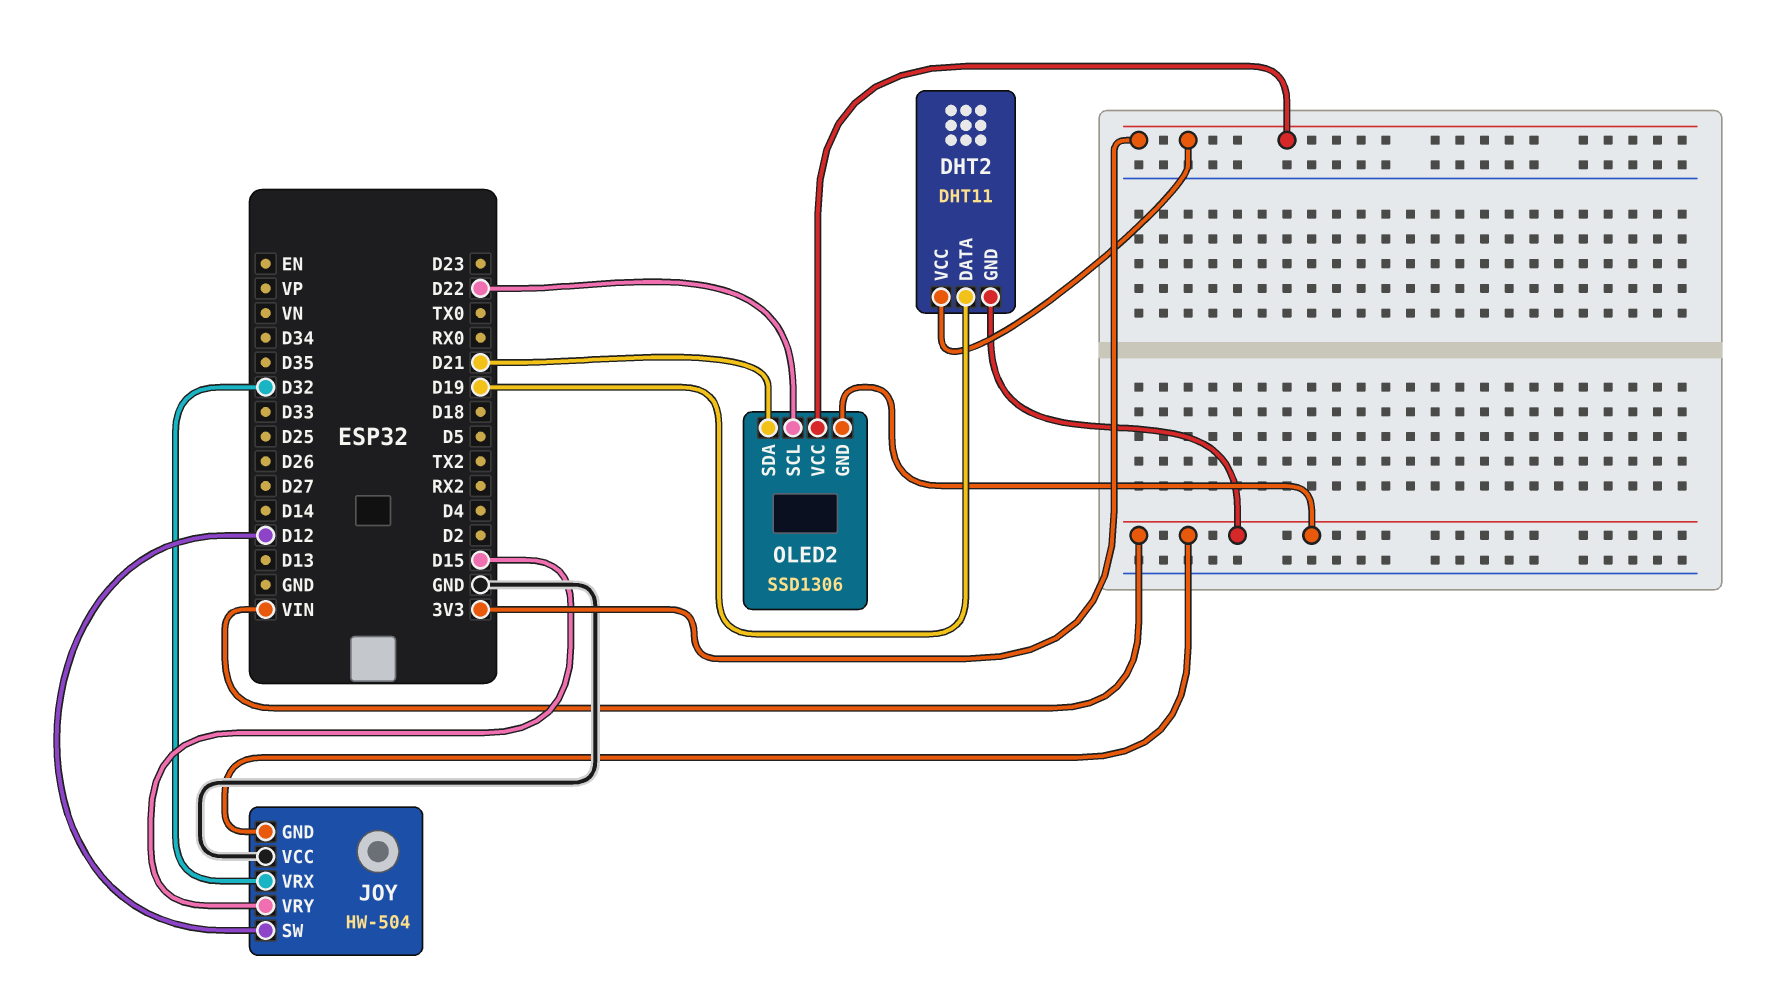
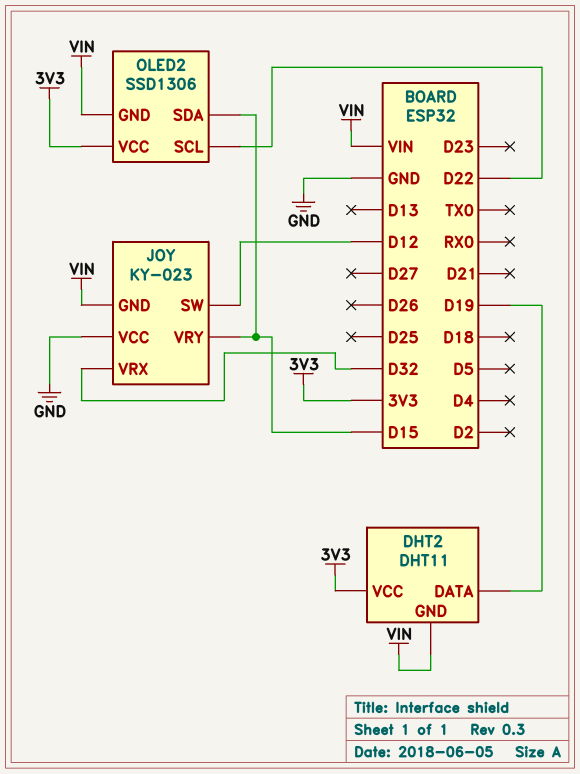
JOY: HW-504 -> KY-023
OLED2 pin SDA: D21 -> D15

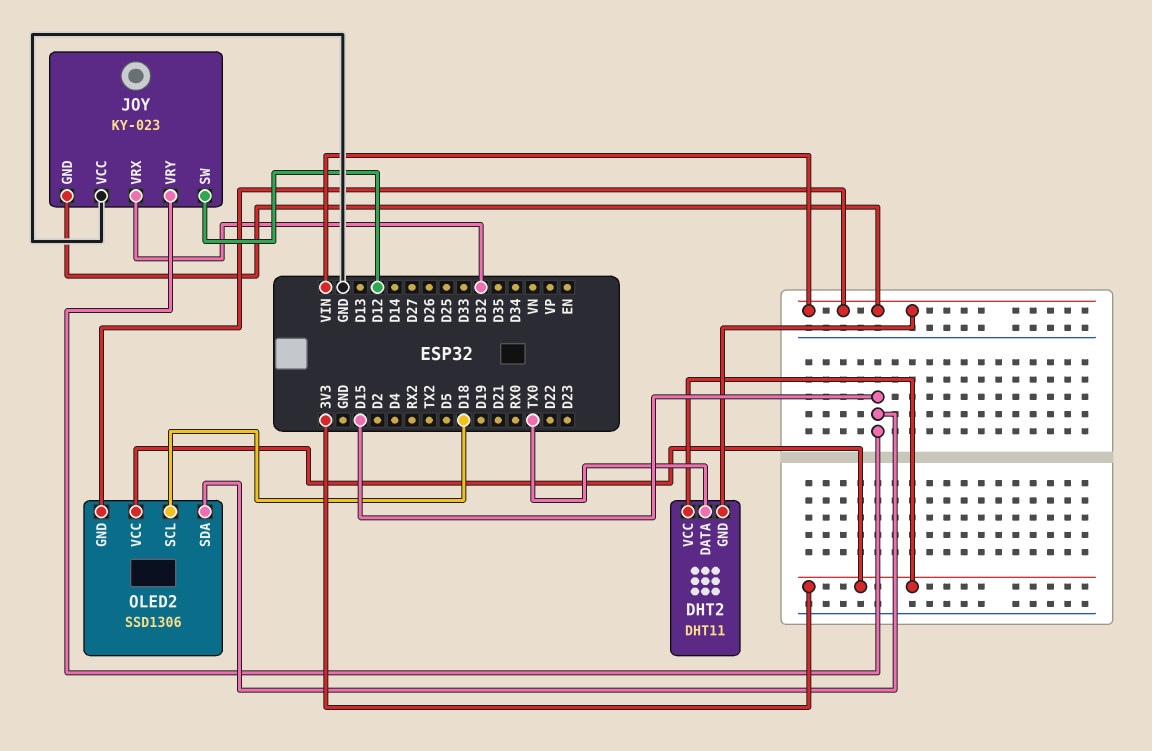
DHT2 pin DATA: D19 -> TX0
OLED2 pin SCL: D22 -> D18

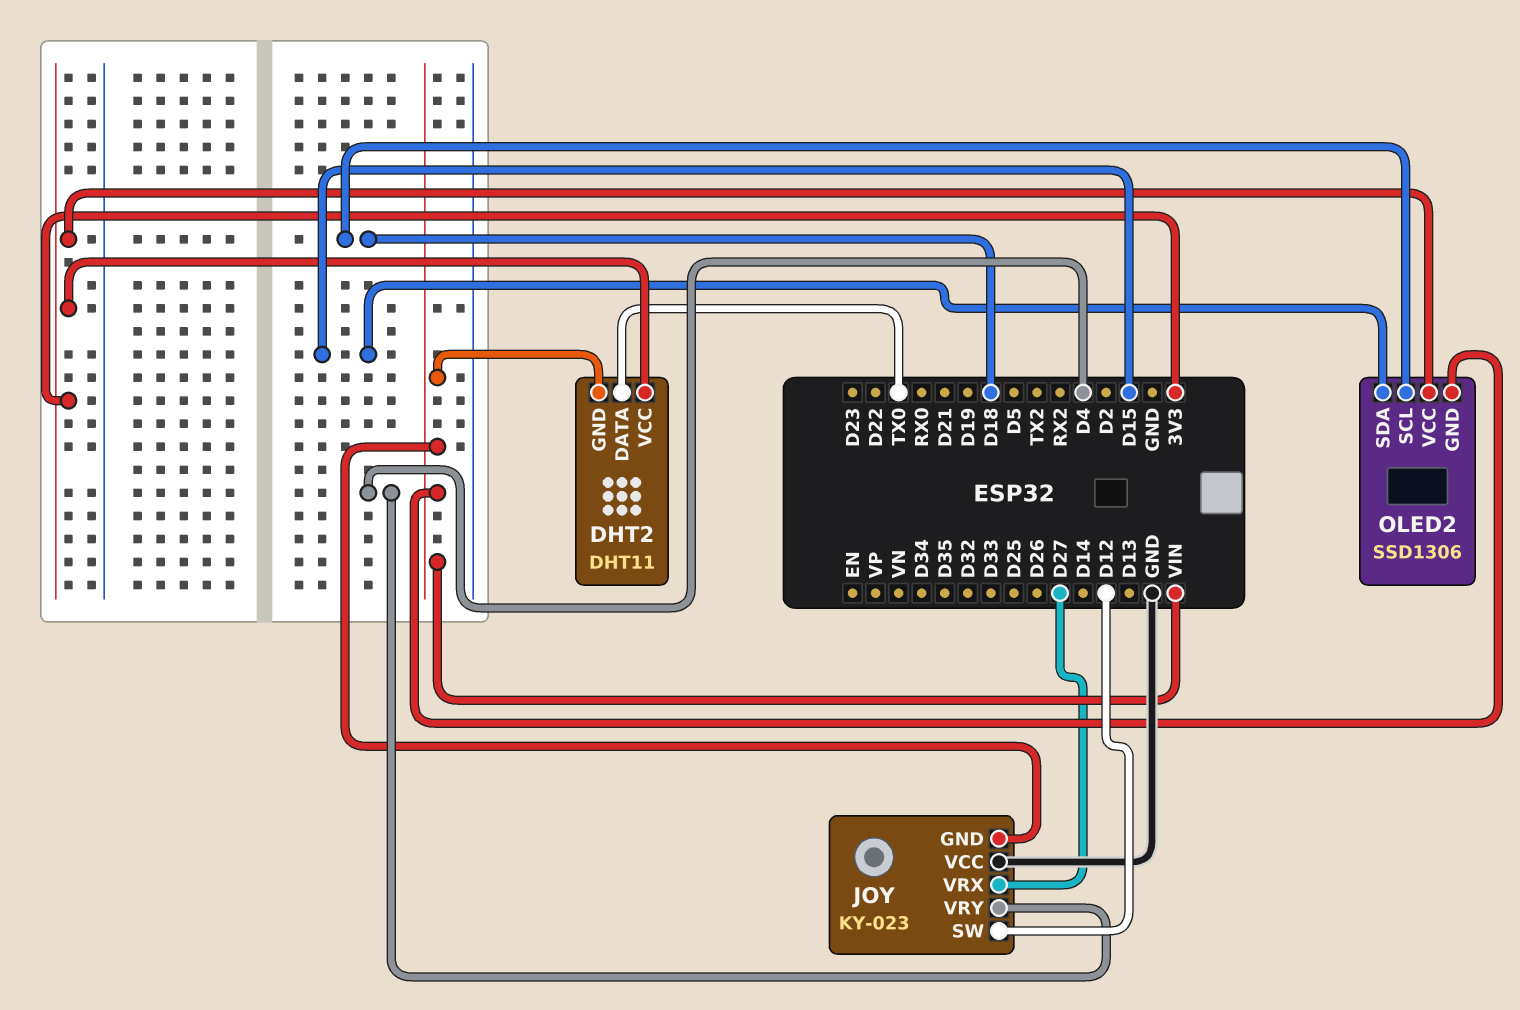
JOY pin VRX: D32 -> D27
JOY pin VRY: D15 -> D4

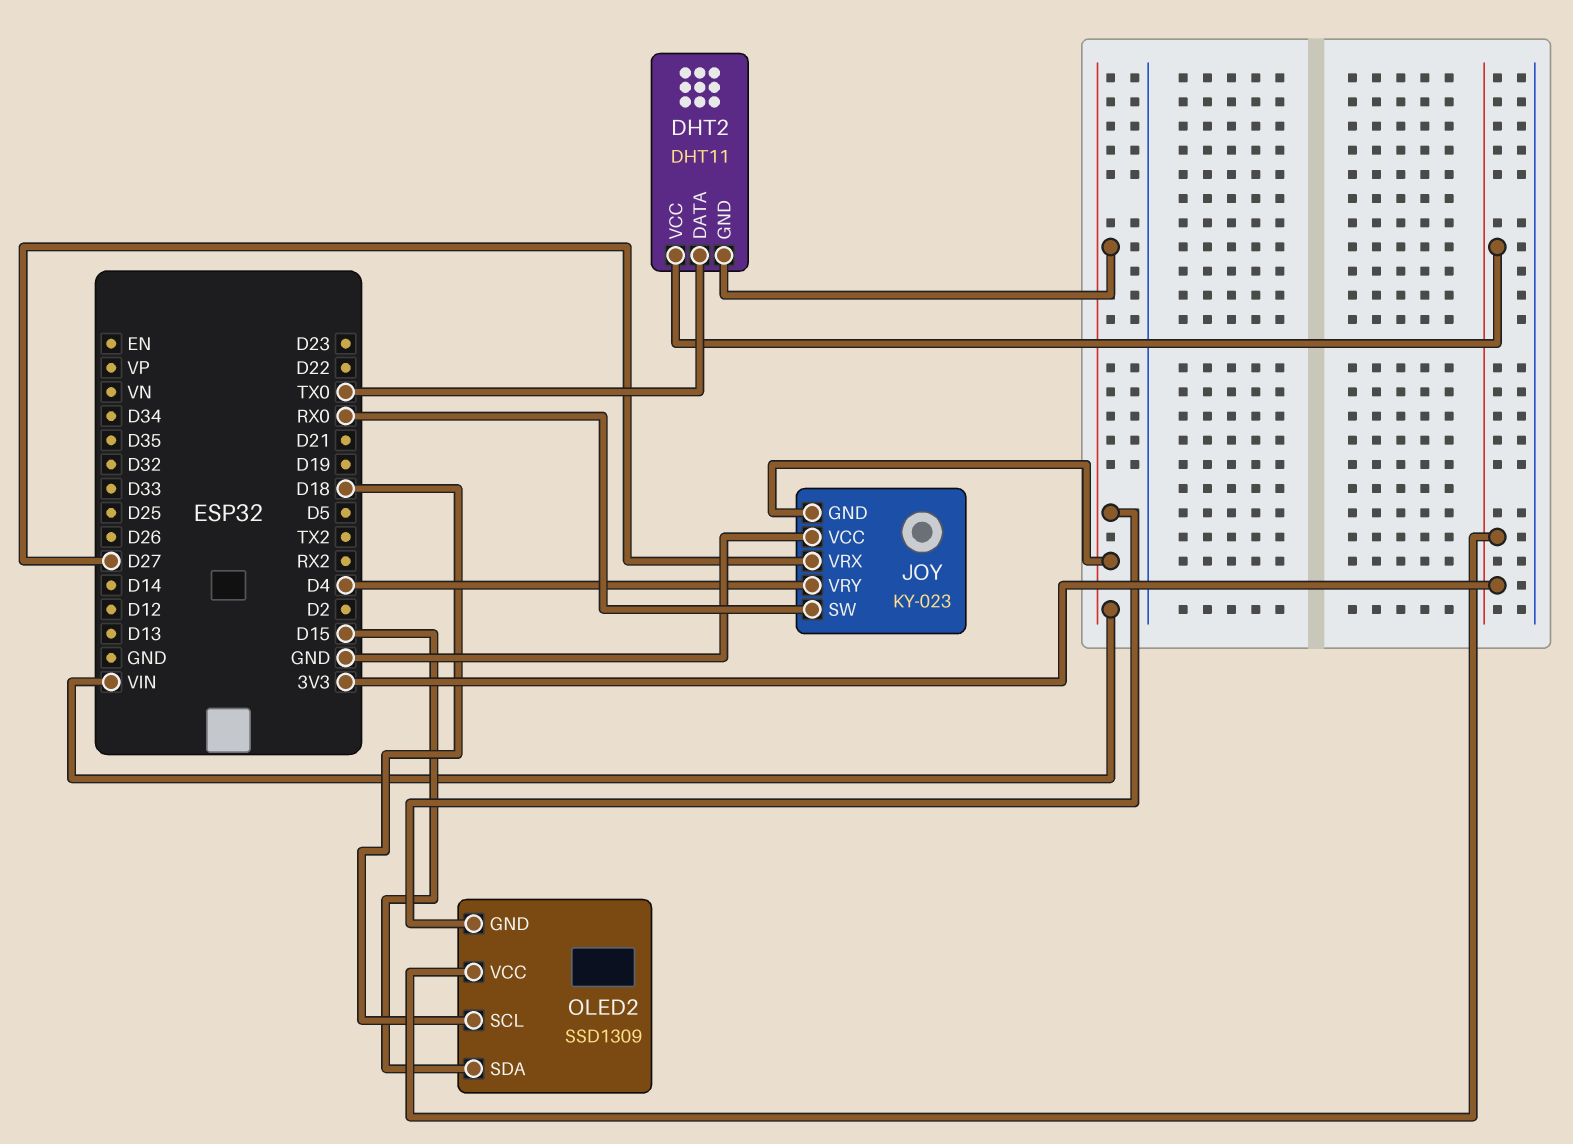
JOY pin SW: D12 -> RX0
OLED2: SSD1306 -> SSD1309

